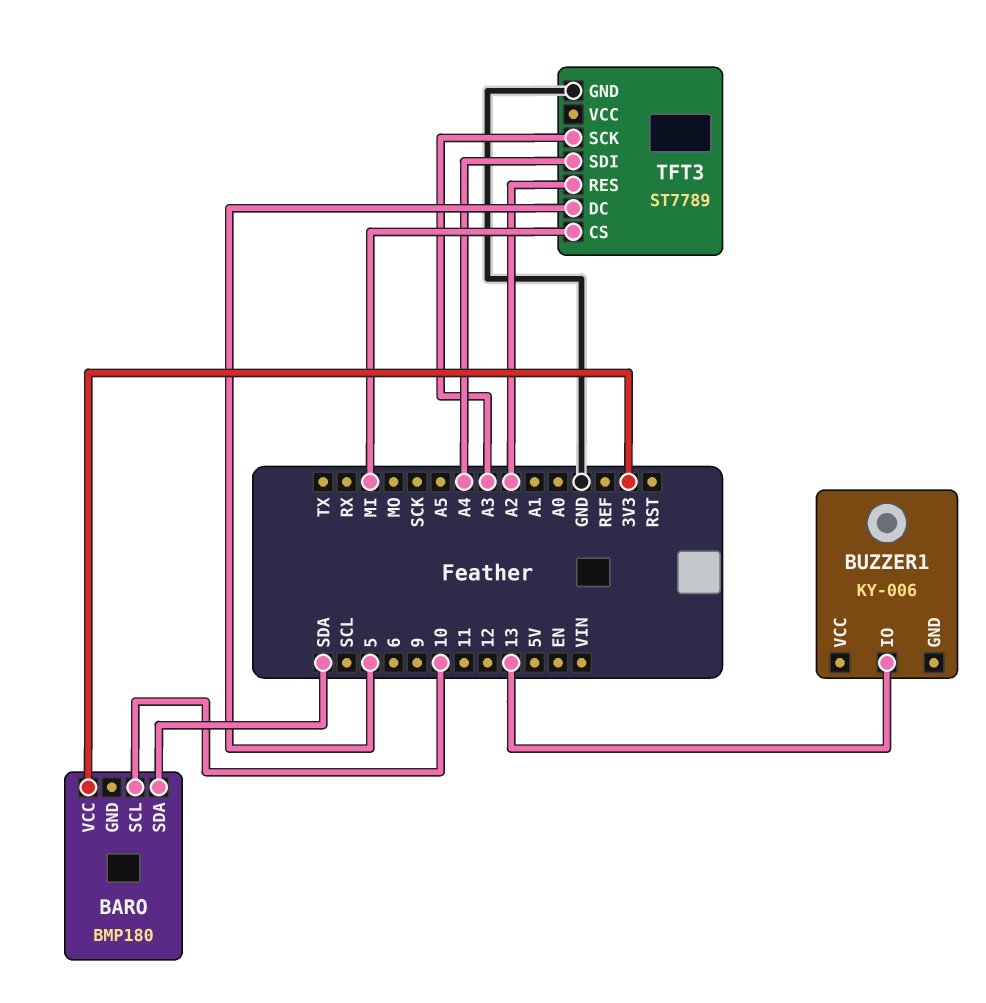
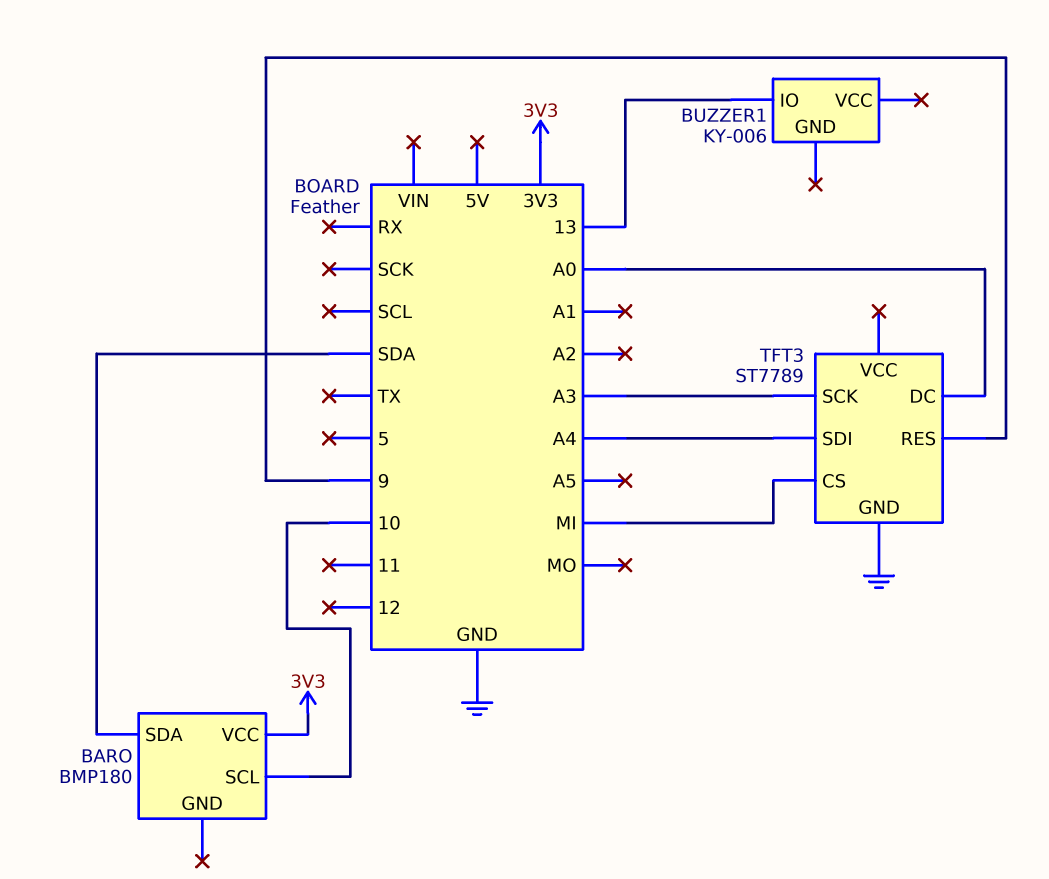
TFT3 pin DC: 5 -> A0
TFT3 pin RES: A2 -> 9

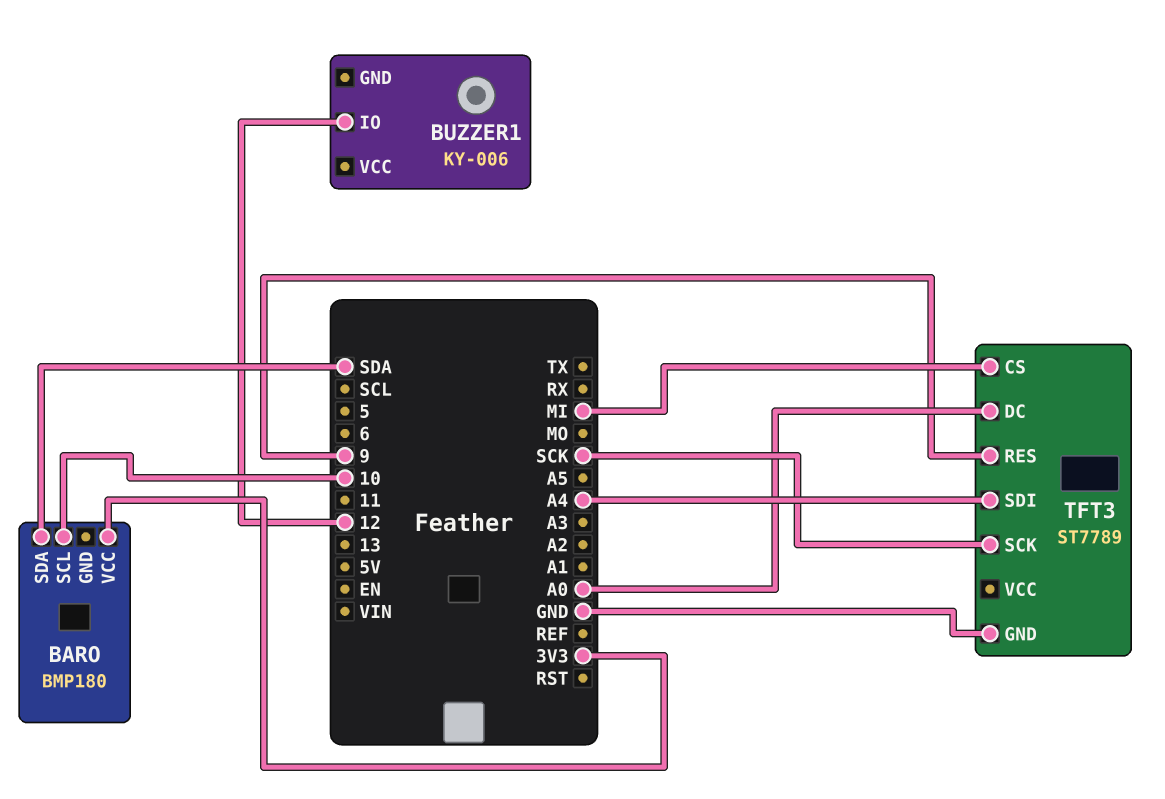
BUZZER1 pin IO: 13 -> 12
TFT3 pin SCK: A3 -> SCK

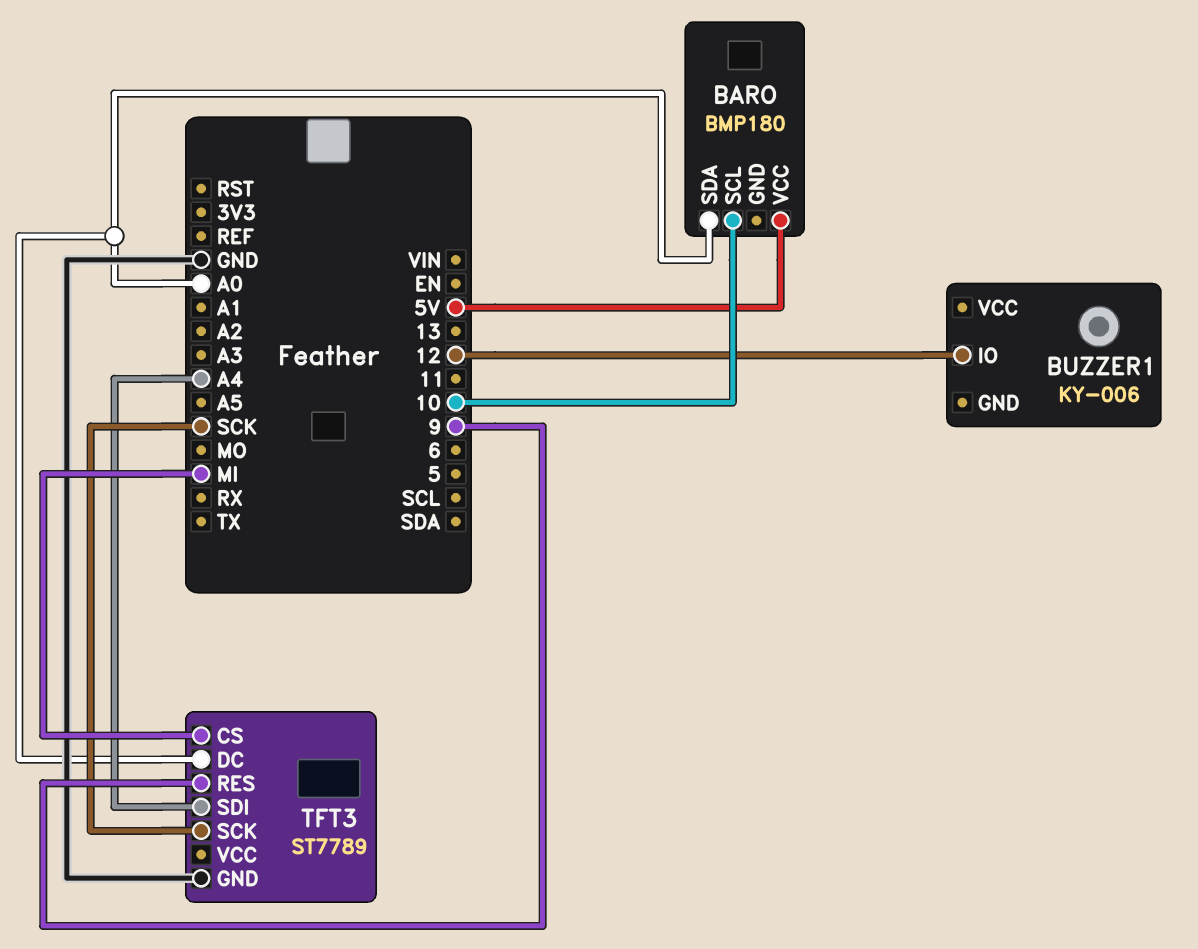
BARO pin SDA: SDA -> A0
BARO pin VCC: 3V3 -> 5V

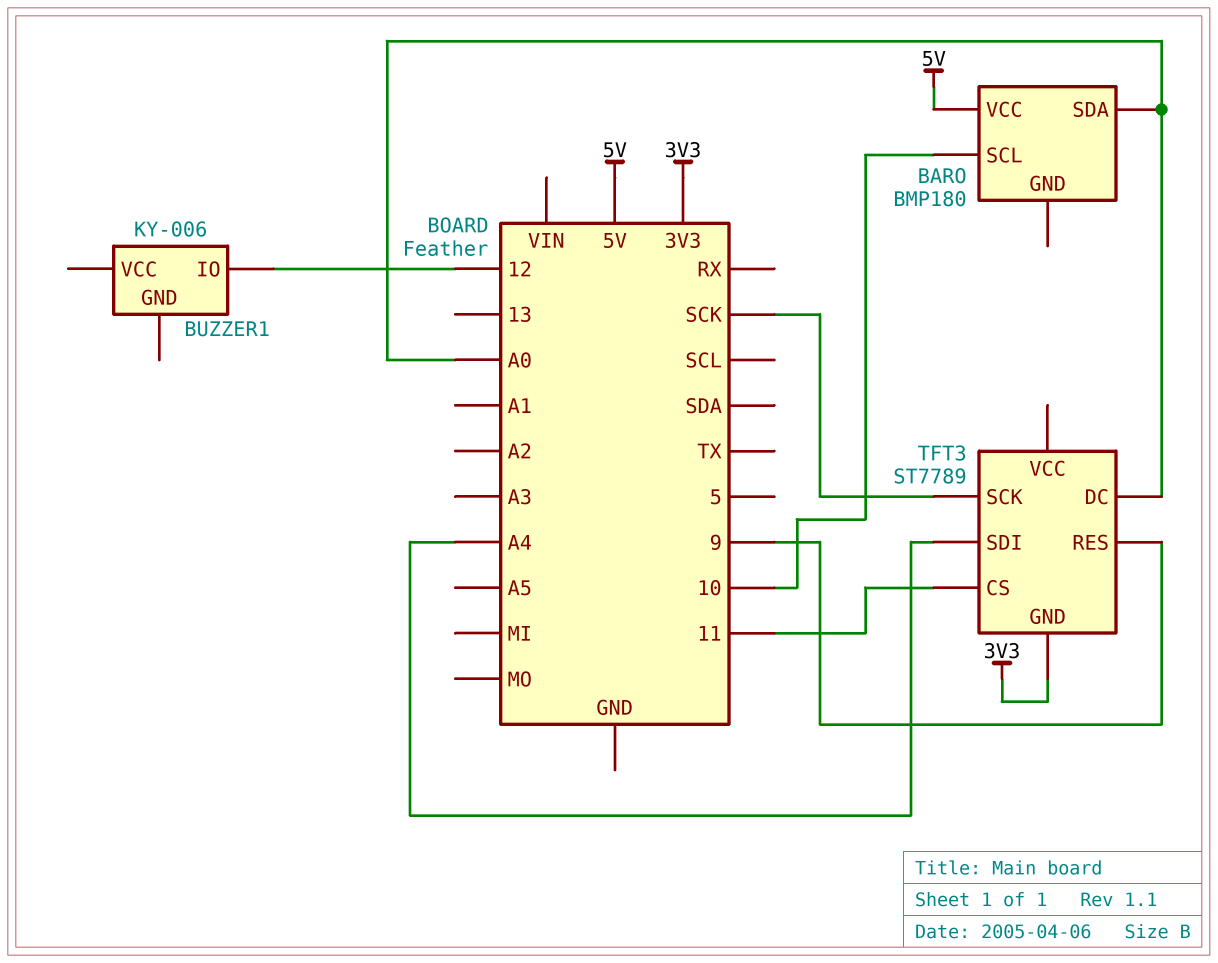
TFT3 pin CS: MI -> 11
TFT3 pin GND: GND -> 3V3

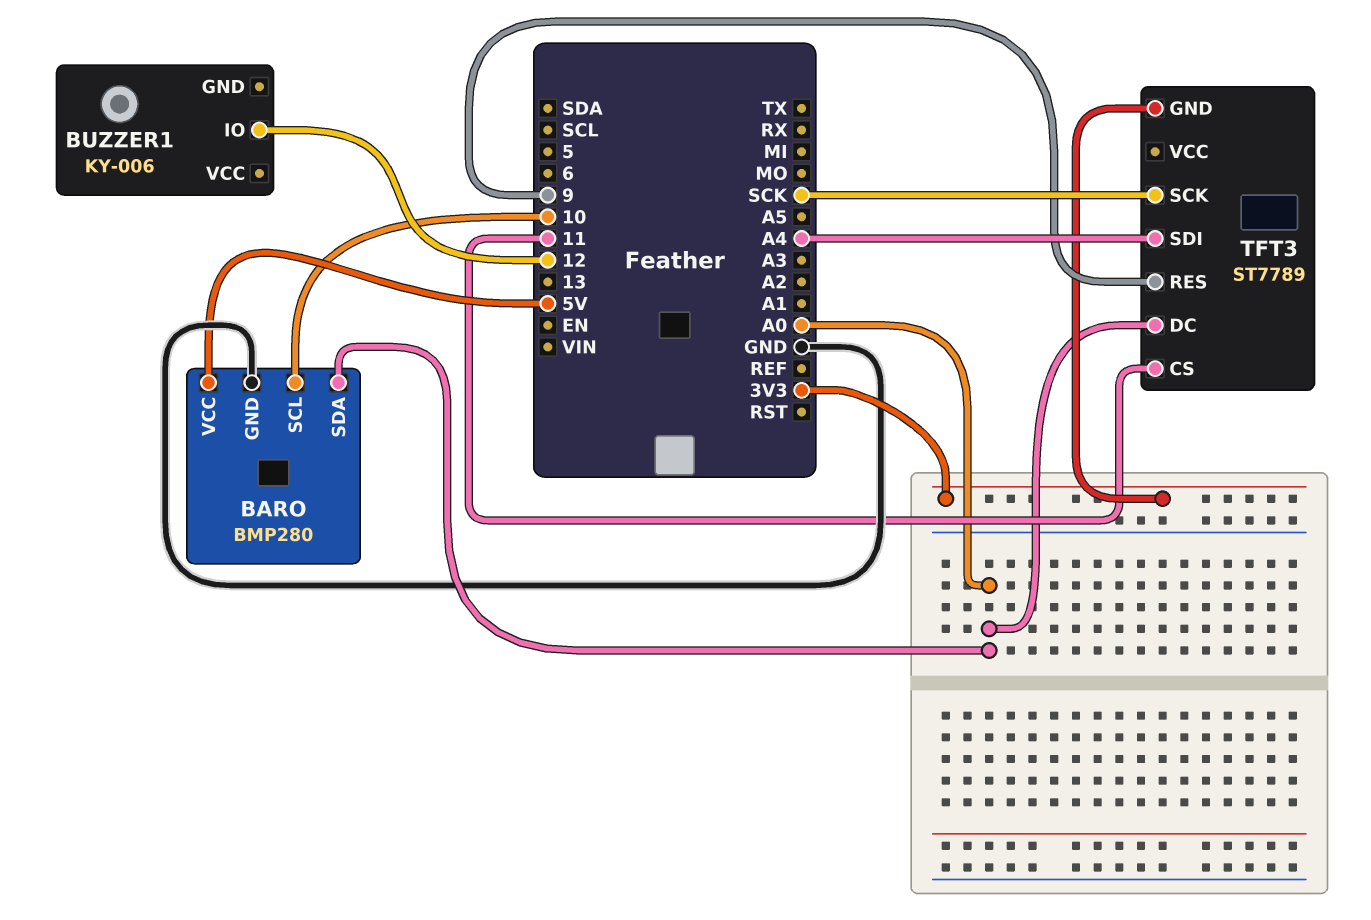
BARO: BMP180 -> BMP280
BARO pin GND: none -> GND

